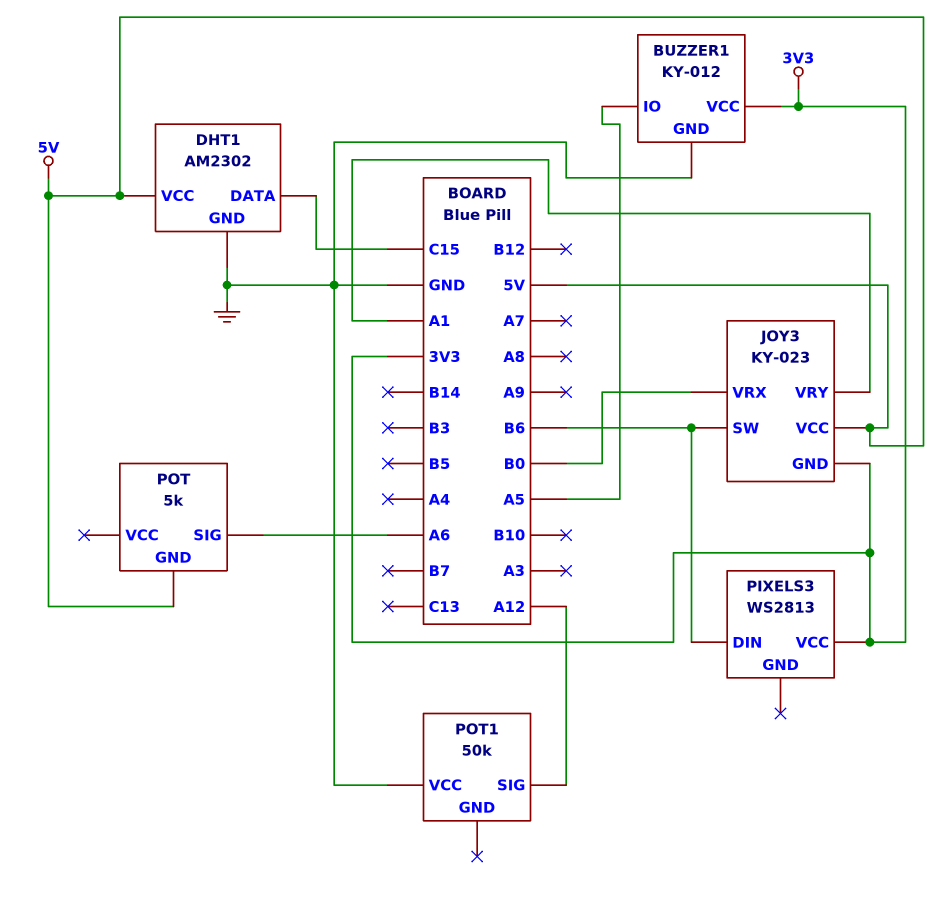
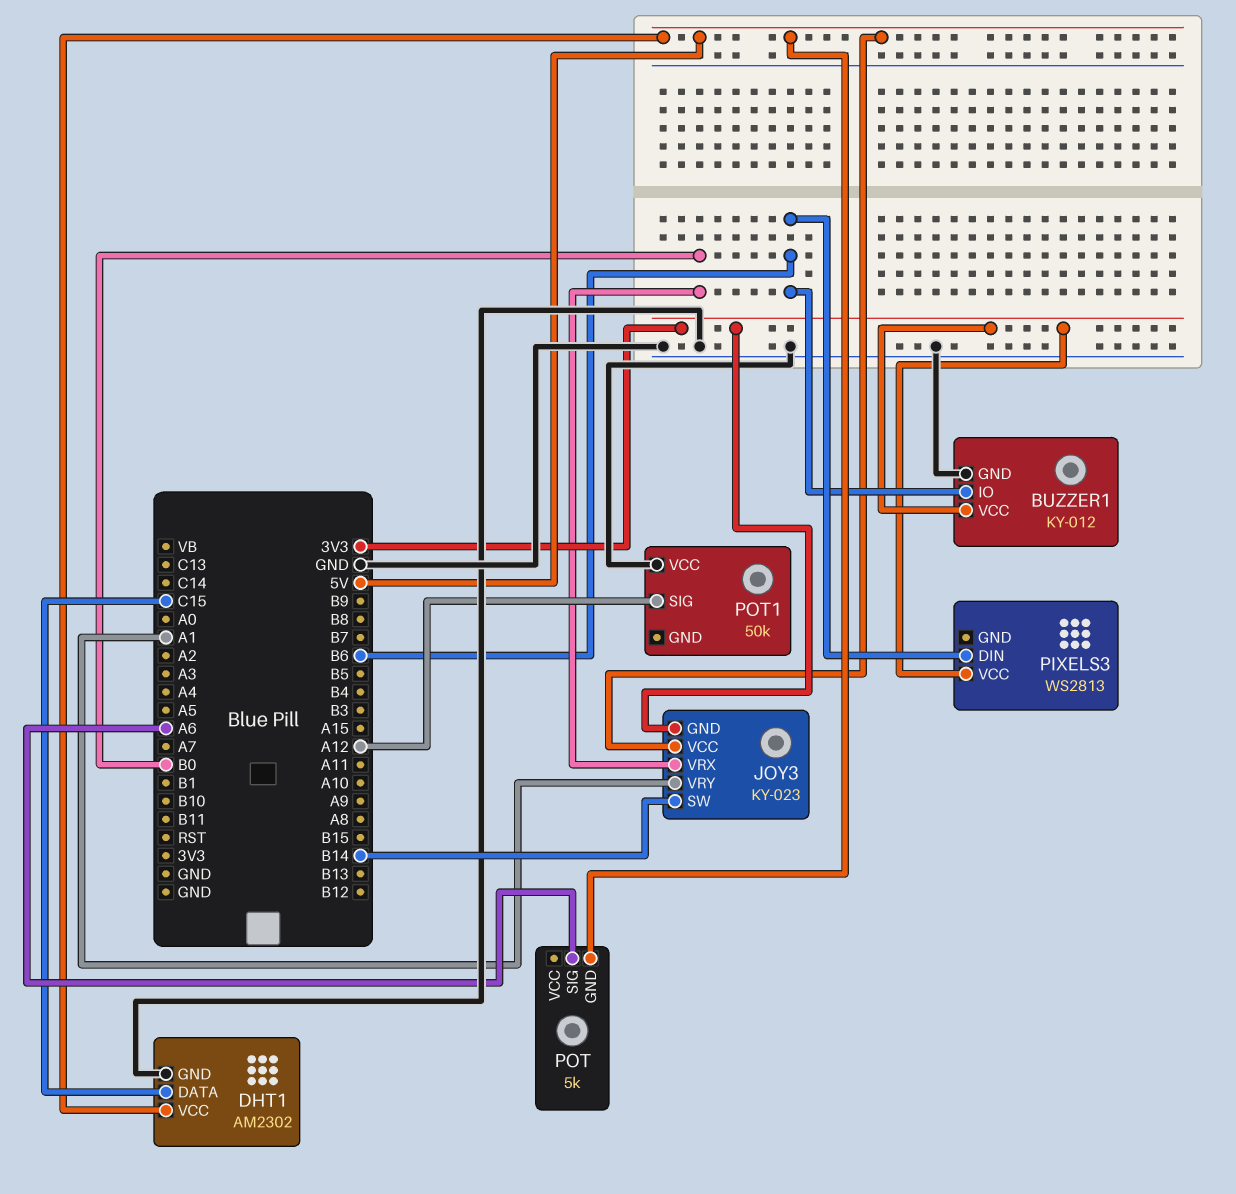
BUZZER1 pin IO: A5 -> B6
JOY3 pin SW: B6 -> B14

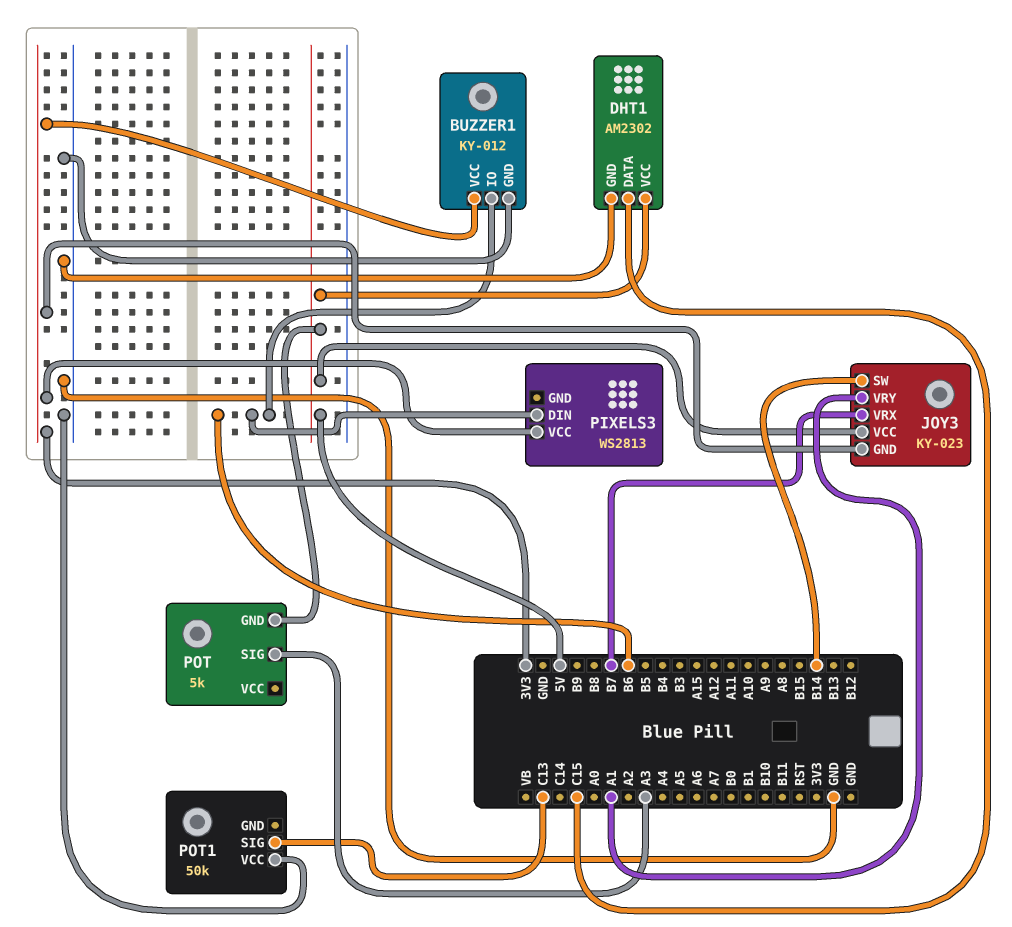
JOY3 pin VRX: B0 -> B7
POT pin SIG: A6 -> A3
POT1 pin SIG: A12 -> C13

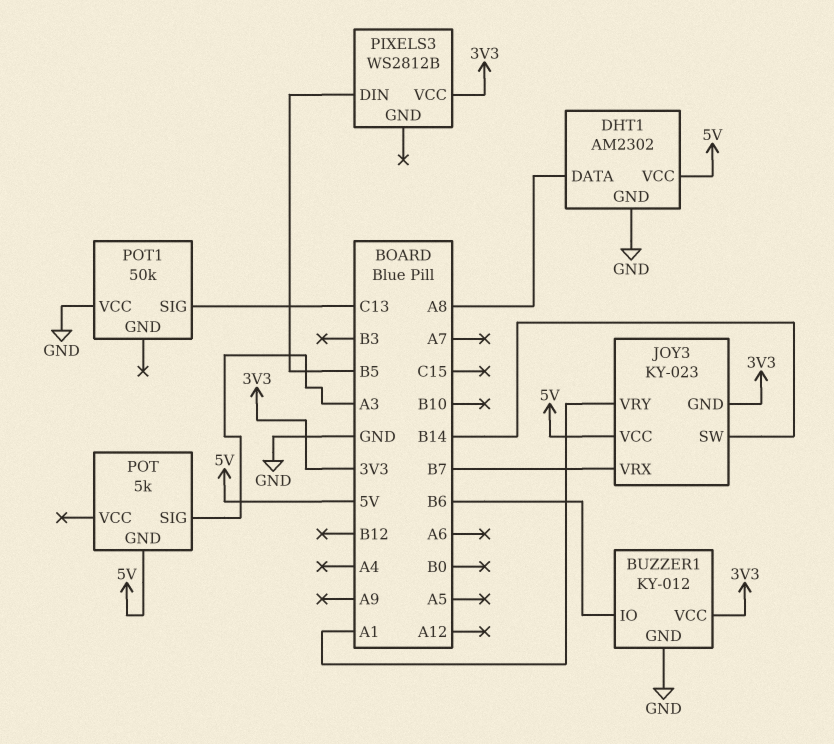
DHT1 pin DATA: C15 -> A8
PIXELS3: WS2813 -> WS2812B
PIXELS3 pin DIN: B6 -> B5

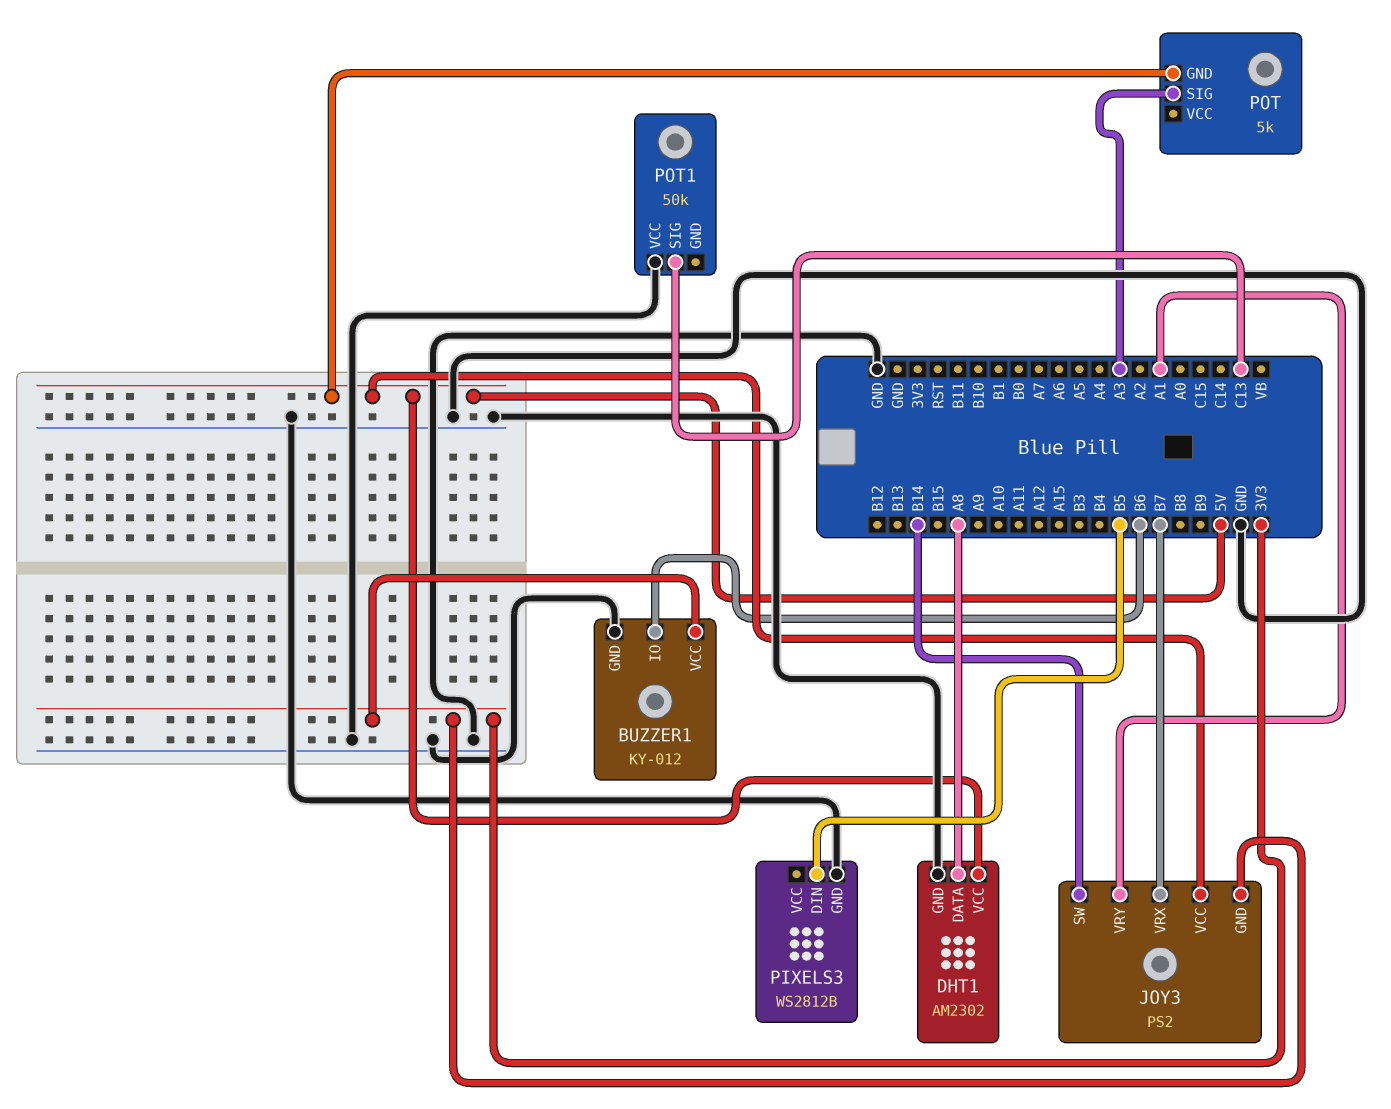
JOY3: KY-023 -> PS2
PIXELS3 pin GND: none -> GND
PIXELS3 pin VCC: 3V3 -> none

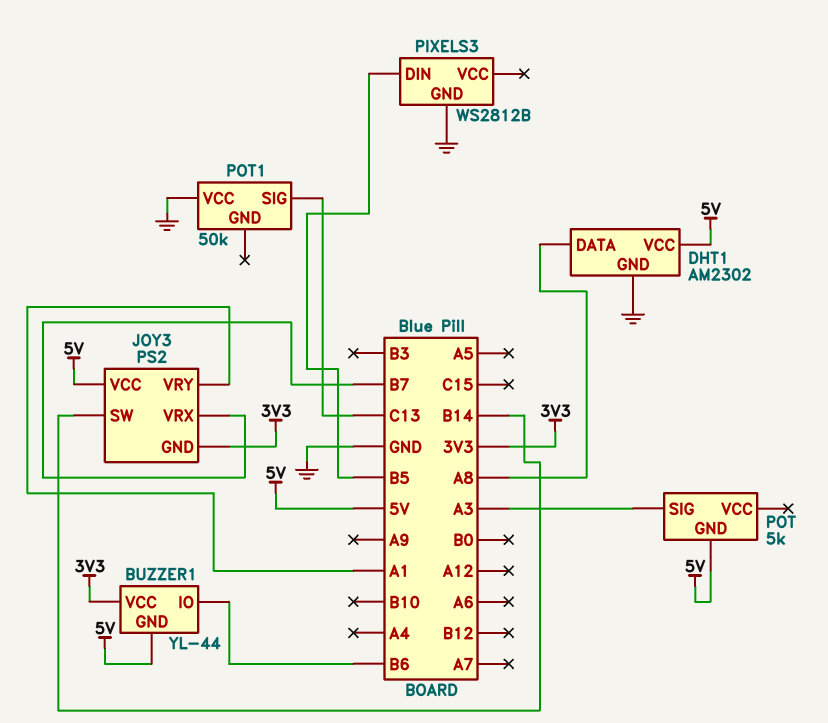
BUZZER1: KY-012 -> YL-44
BUZZER1 pin GND: GND -> 5V

